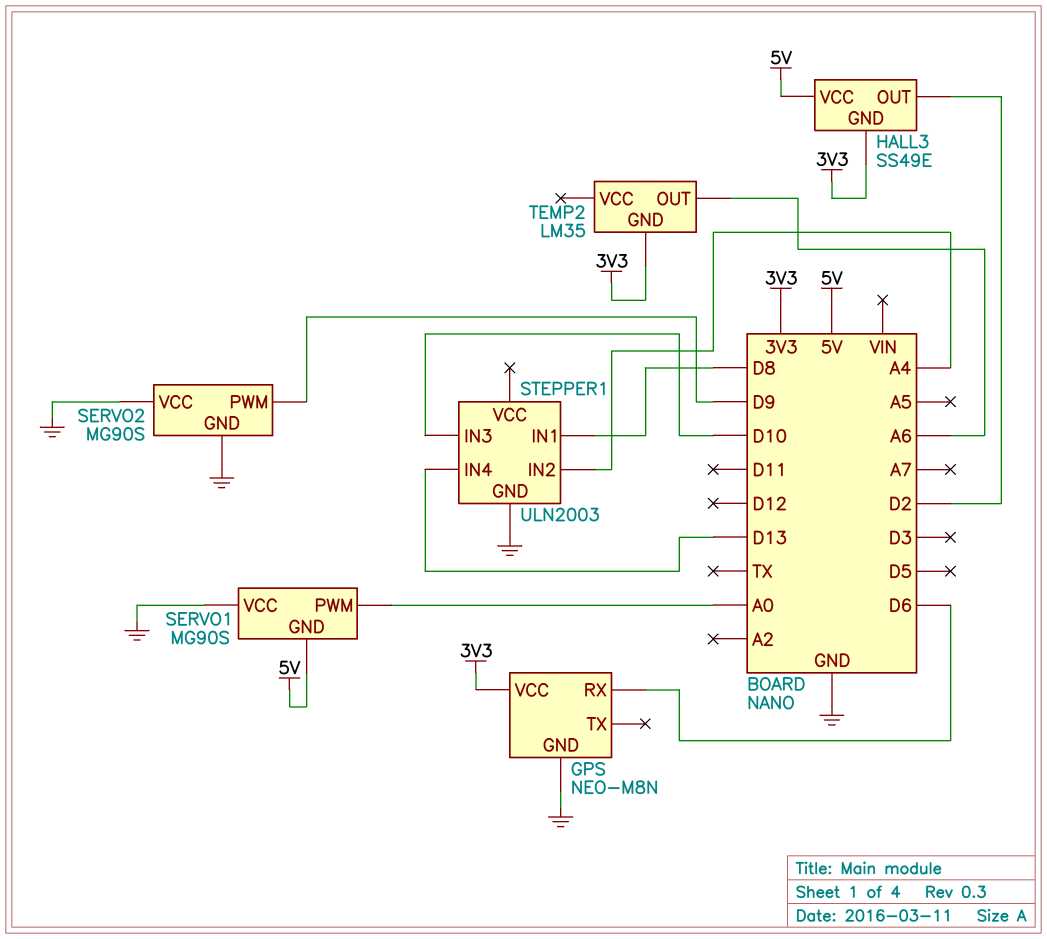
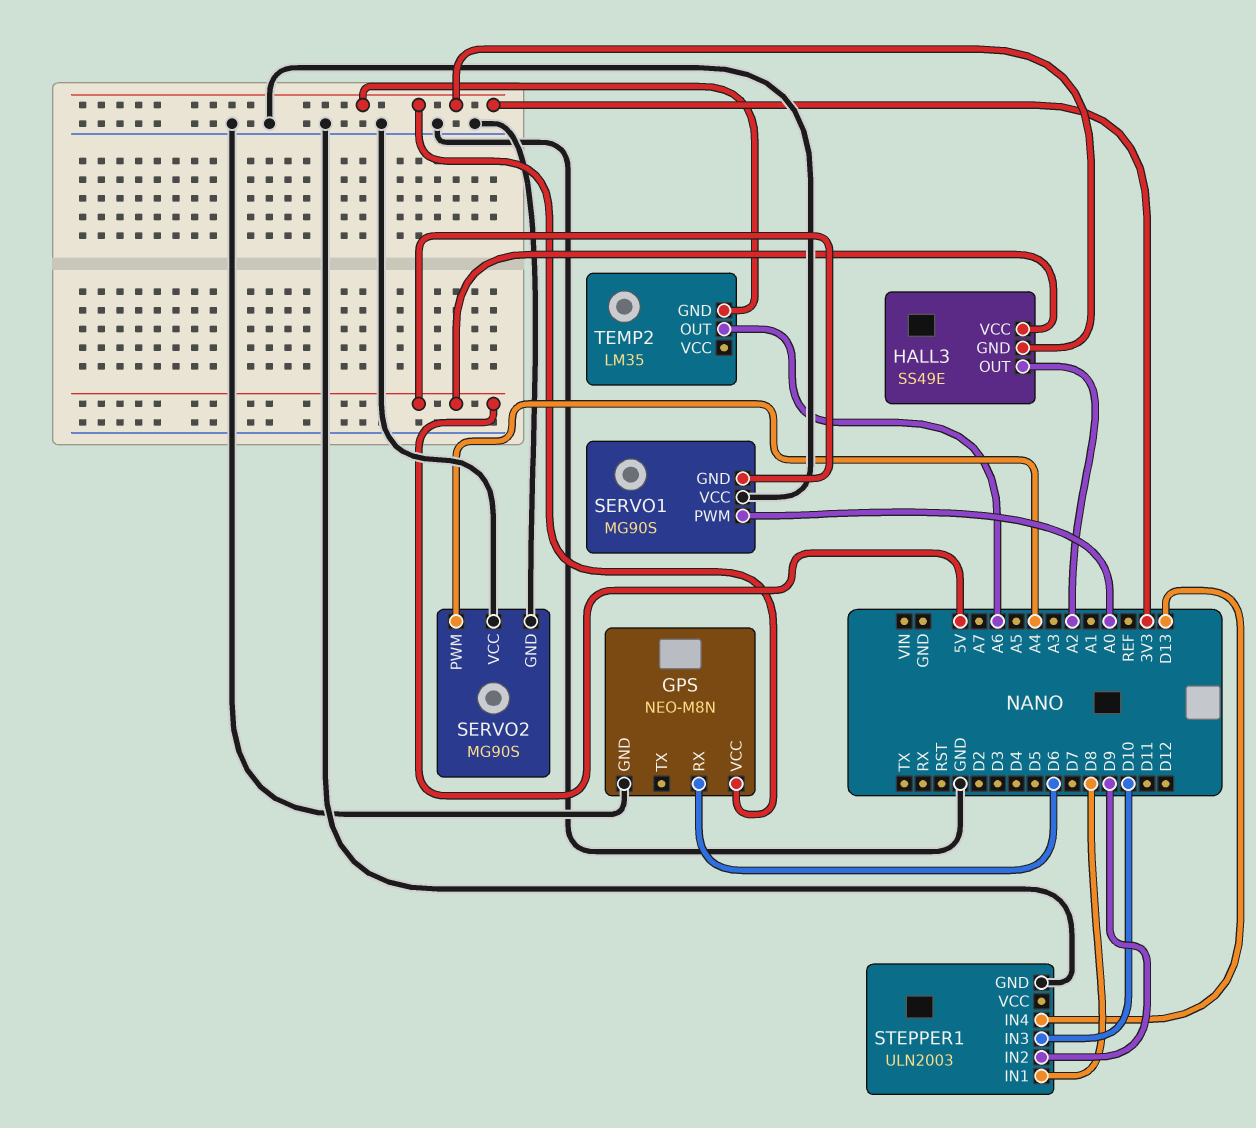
HALL3 pin OUT: D2 -> A2
SERVO2 pin PWM: D9 -> A4
STEPPER1 pin IN2: A4 -> D9

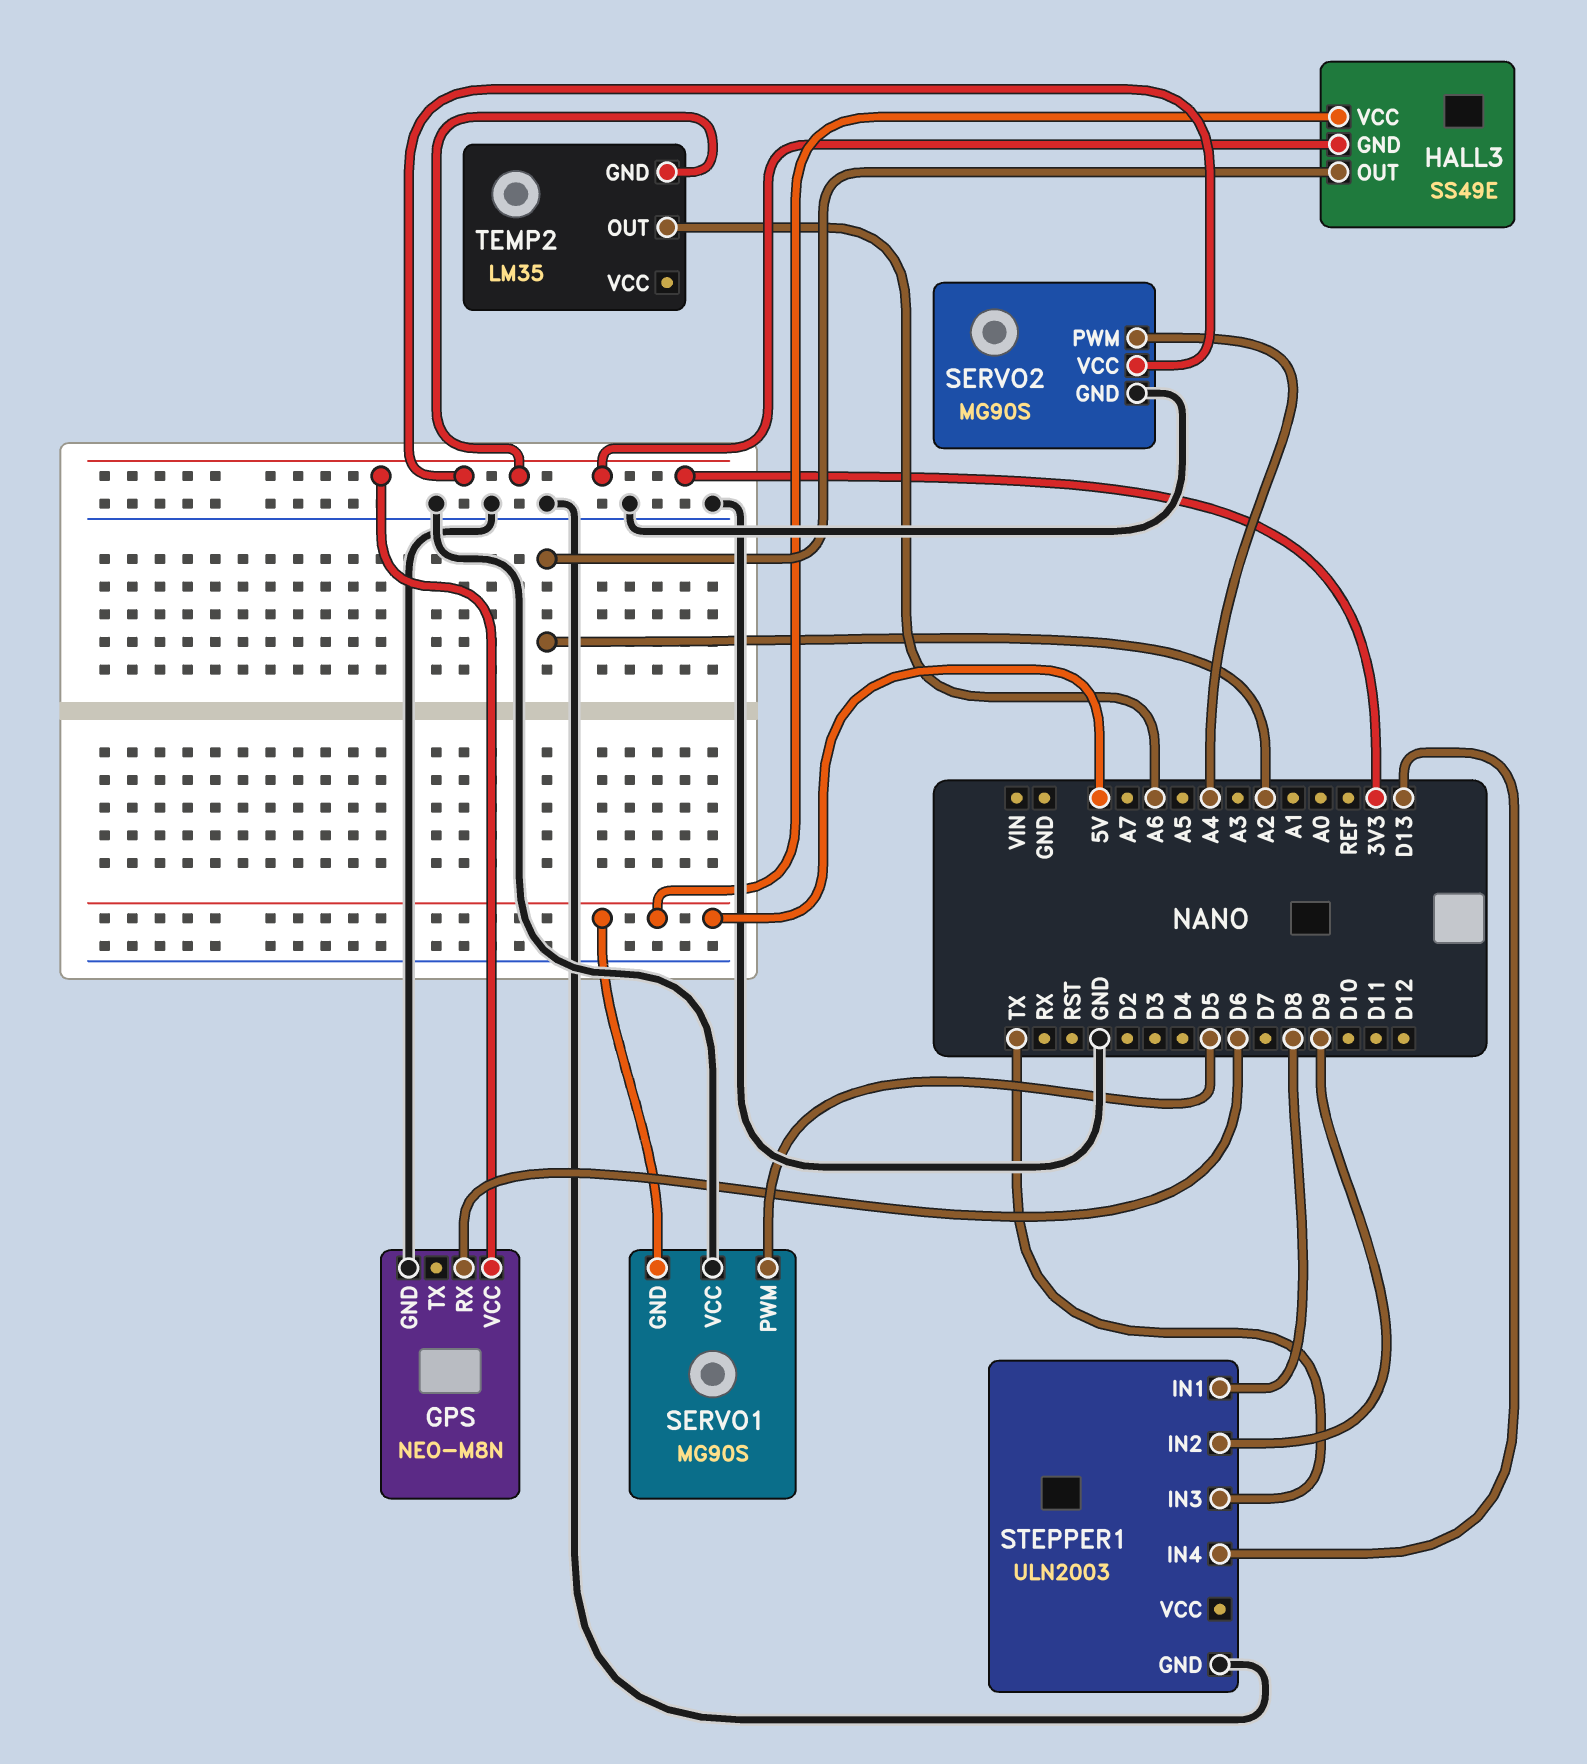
SERVO1 pin PWM: A0 -> D5
SERVO2 pin VCC: GND -> 3V3
STEPPER1 pin IN3: D10 -> TX

